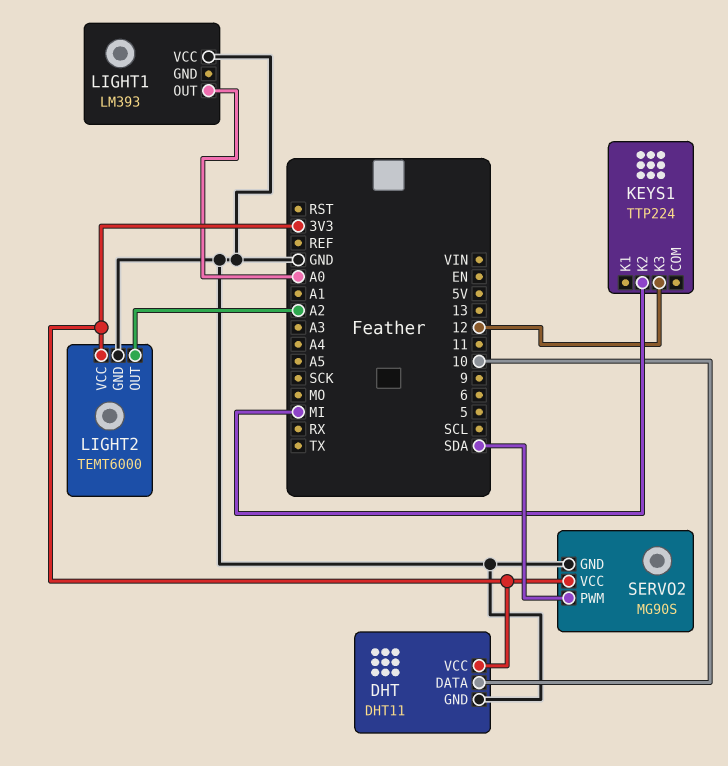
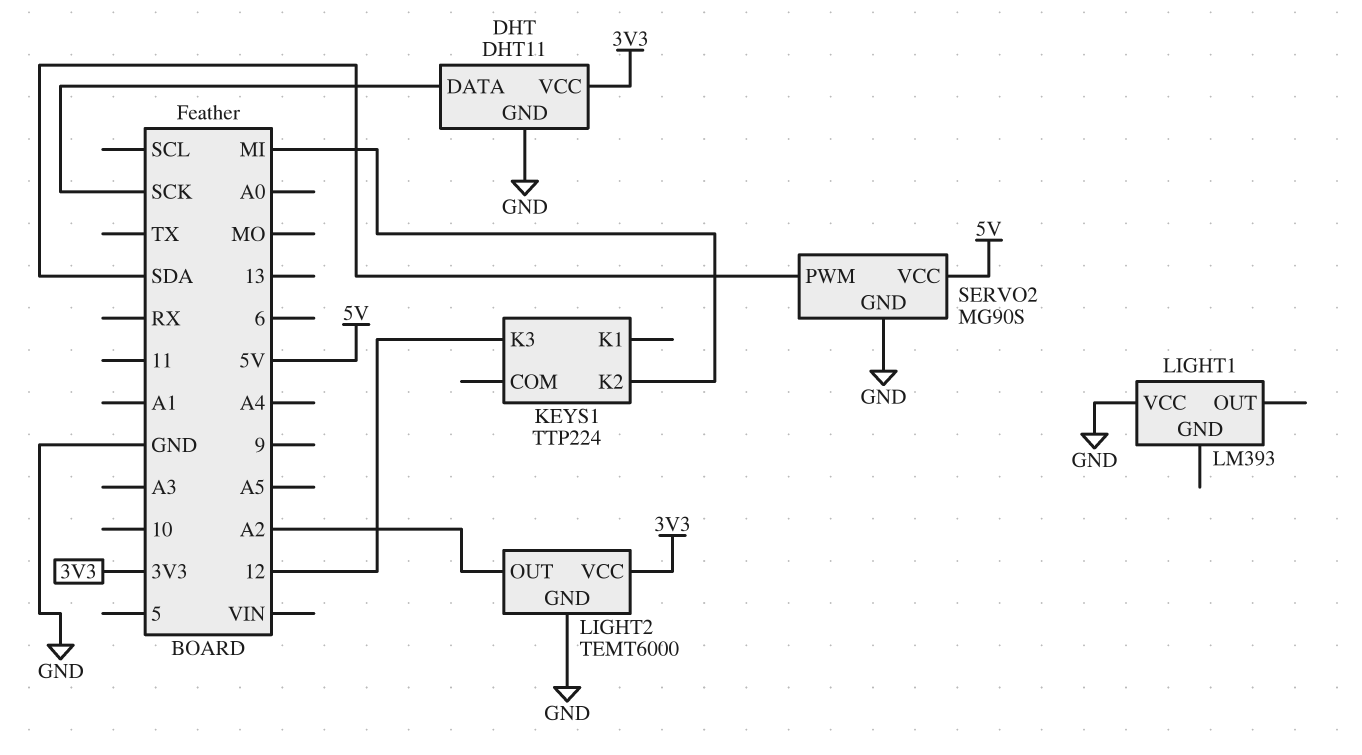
DHT pin DATA: 10 -> SCK
LIGHT1 pin OUT: A0 -> none
SERVO2 pin VCC: 3V3 -> 5V

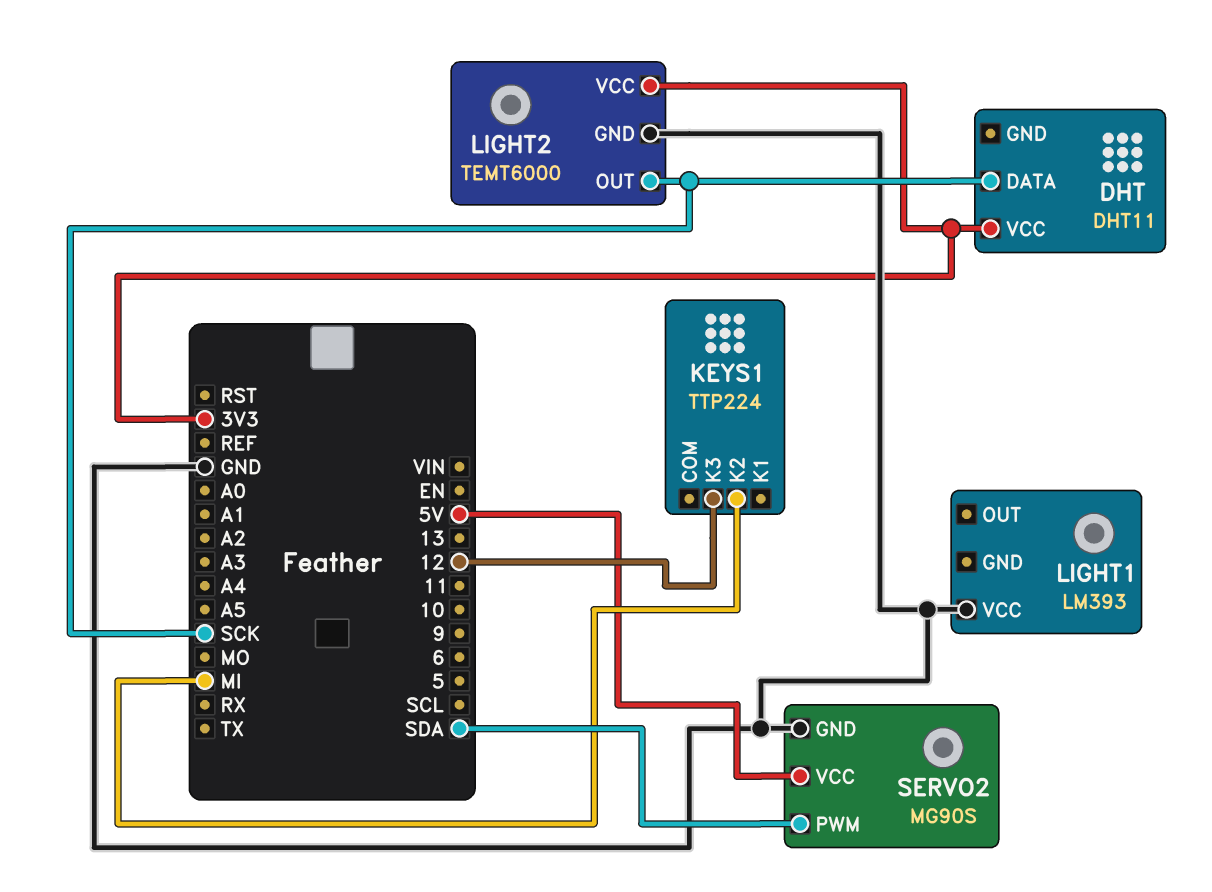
DHT pin GND: GND -> none
LIGHT2 pin OUT: A2 -> SCK

